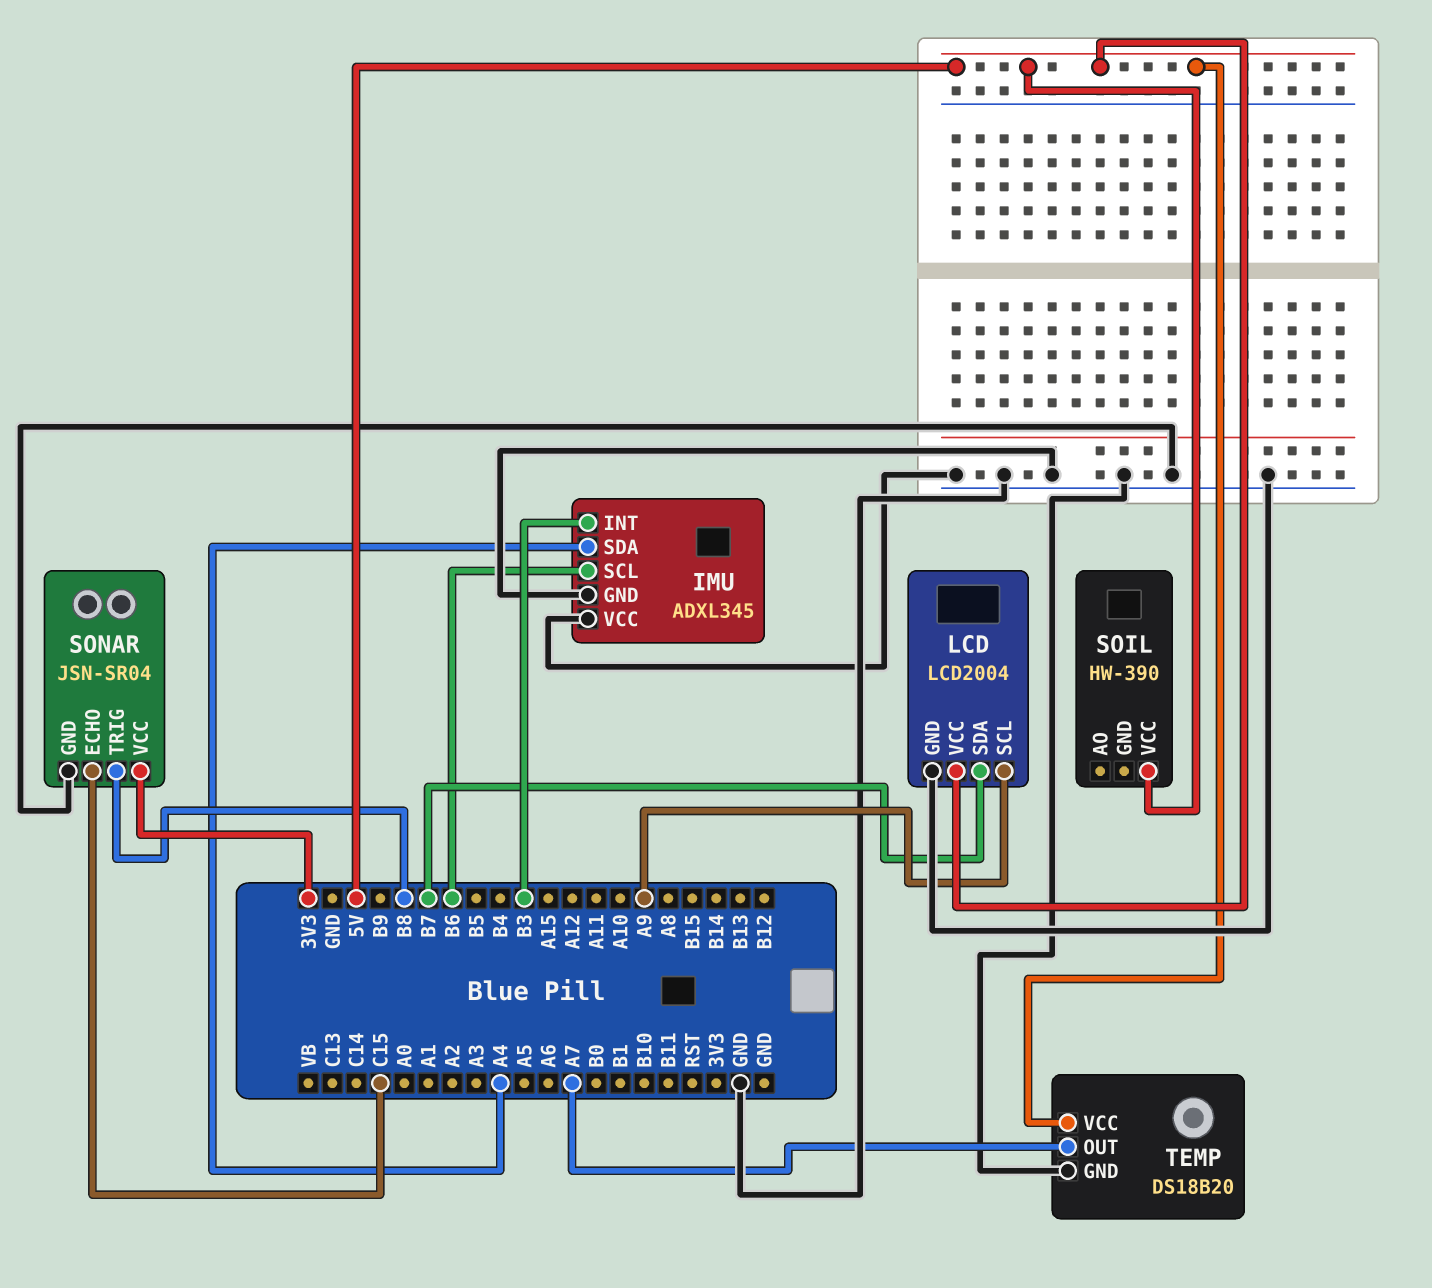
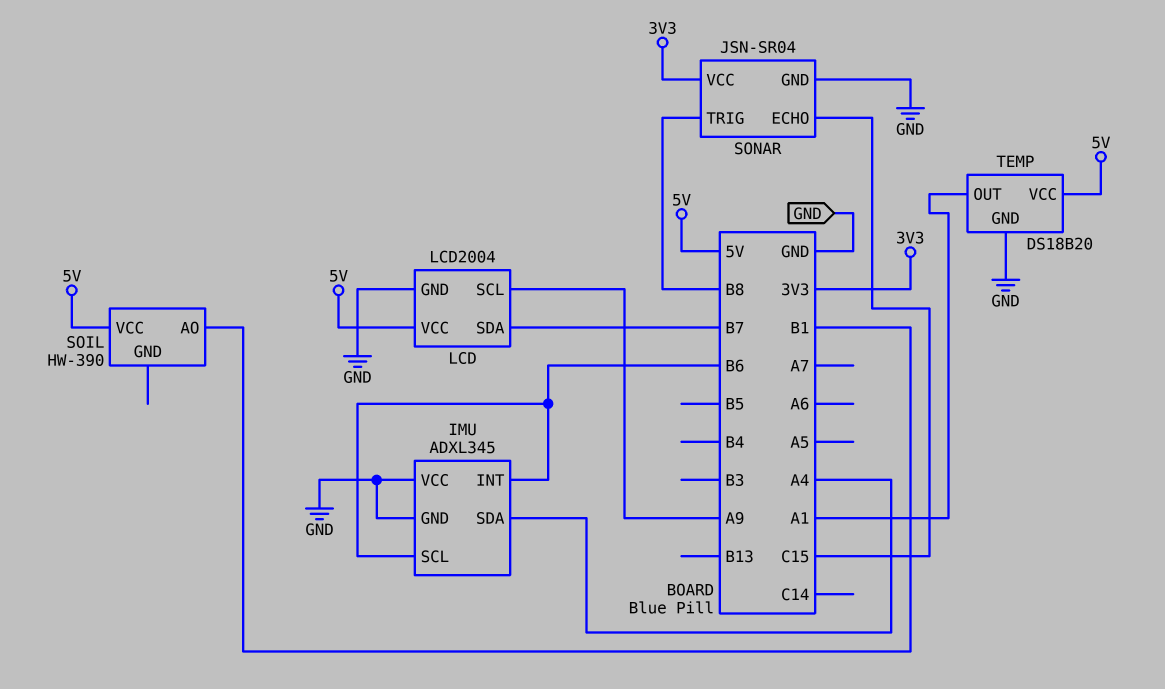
IMU pin INT: B3 -> B6
SOIL pin AO: none -> B1
TEMP pin OUT: A7 -> A1

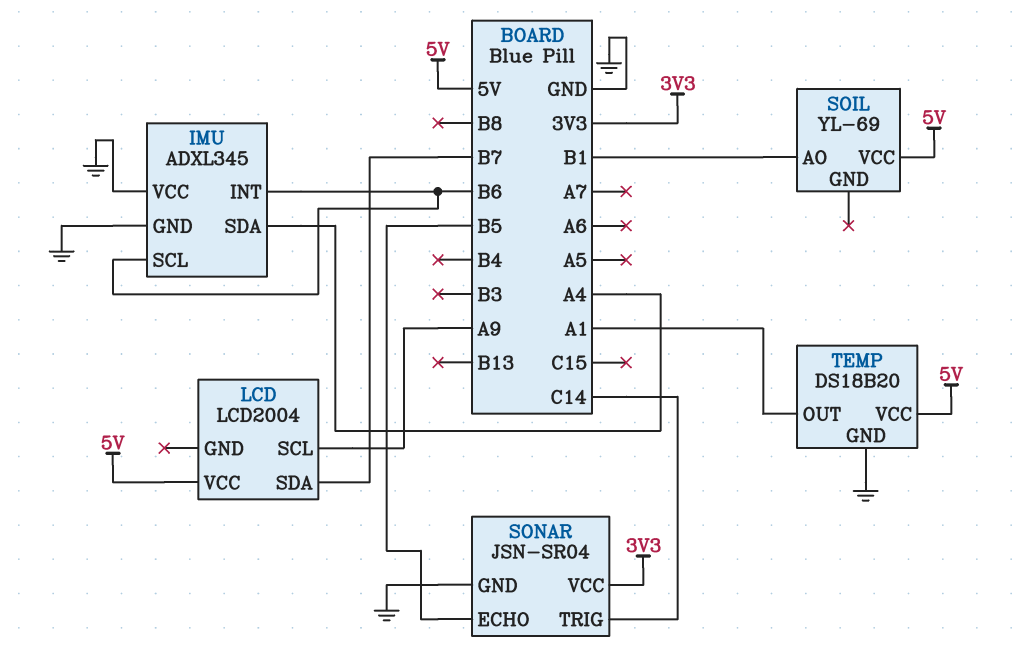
LCD pin GND: GND -> none
SOIL: HW-390 -> YL-69
SONAR pin ECHO: C15 -> B5
SONAR pin TRIG: B8 -> C14

